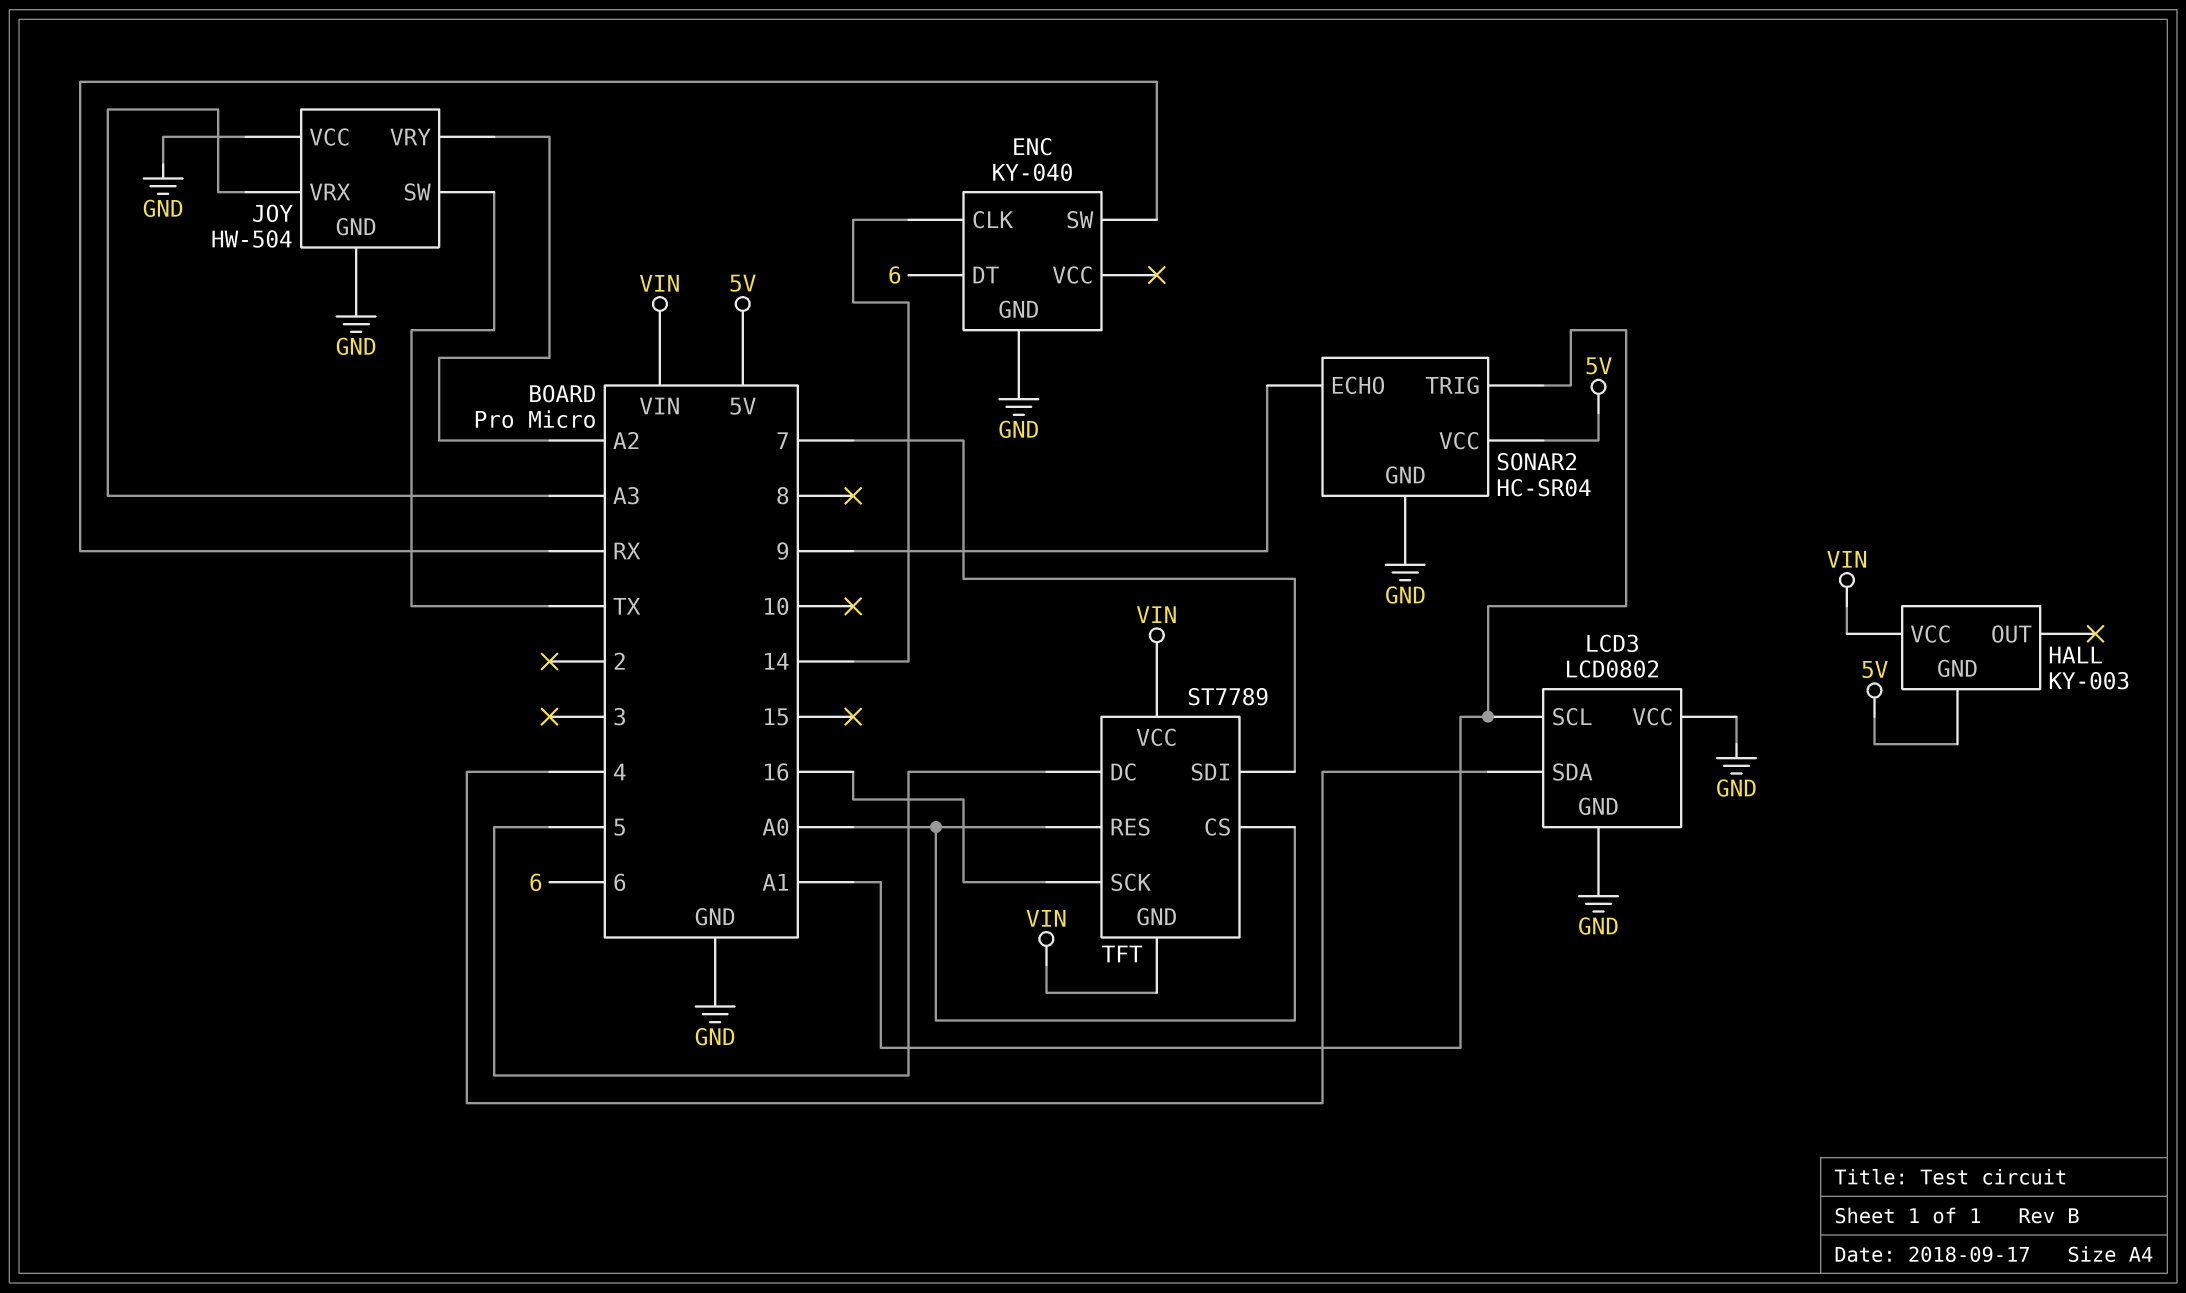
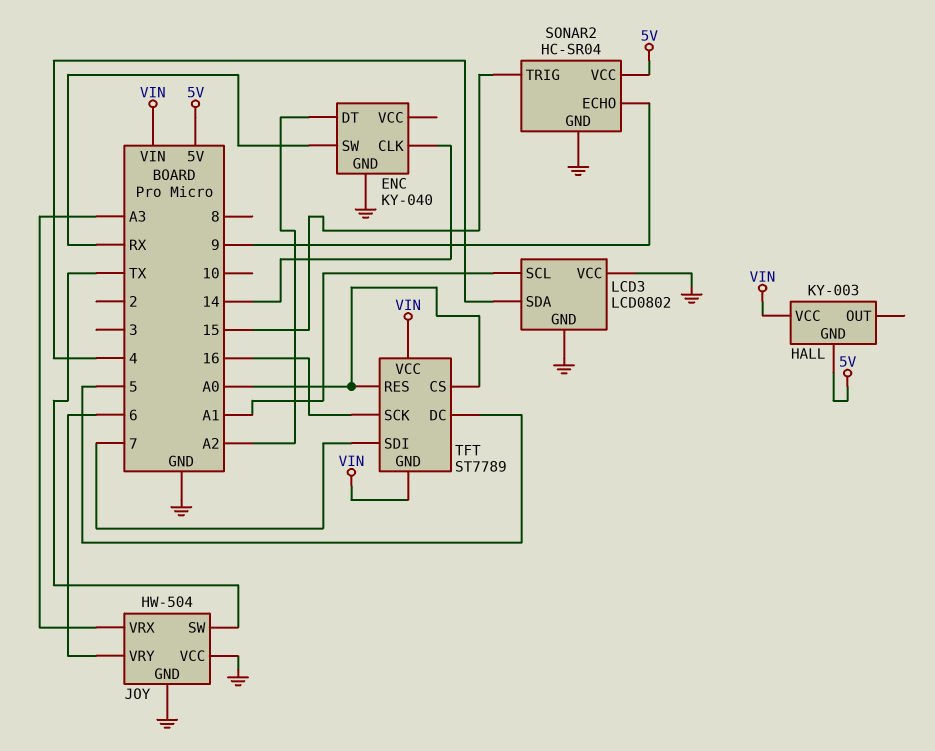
ENC pin DT: 6 -> A2
JOY pin VRY: A2 -> 6
SONAR2 pin TRIG: A1 -> 15

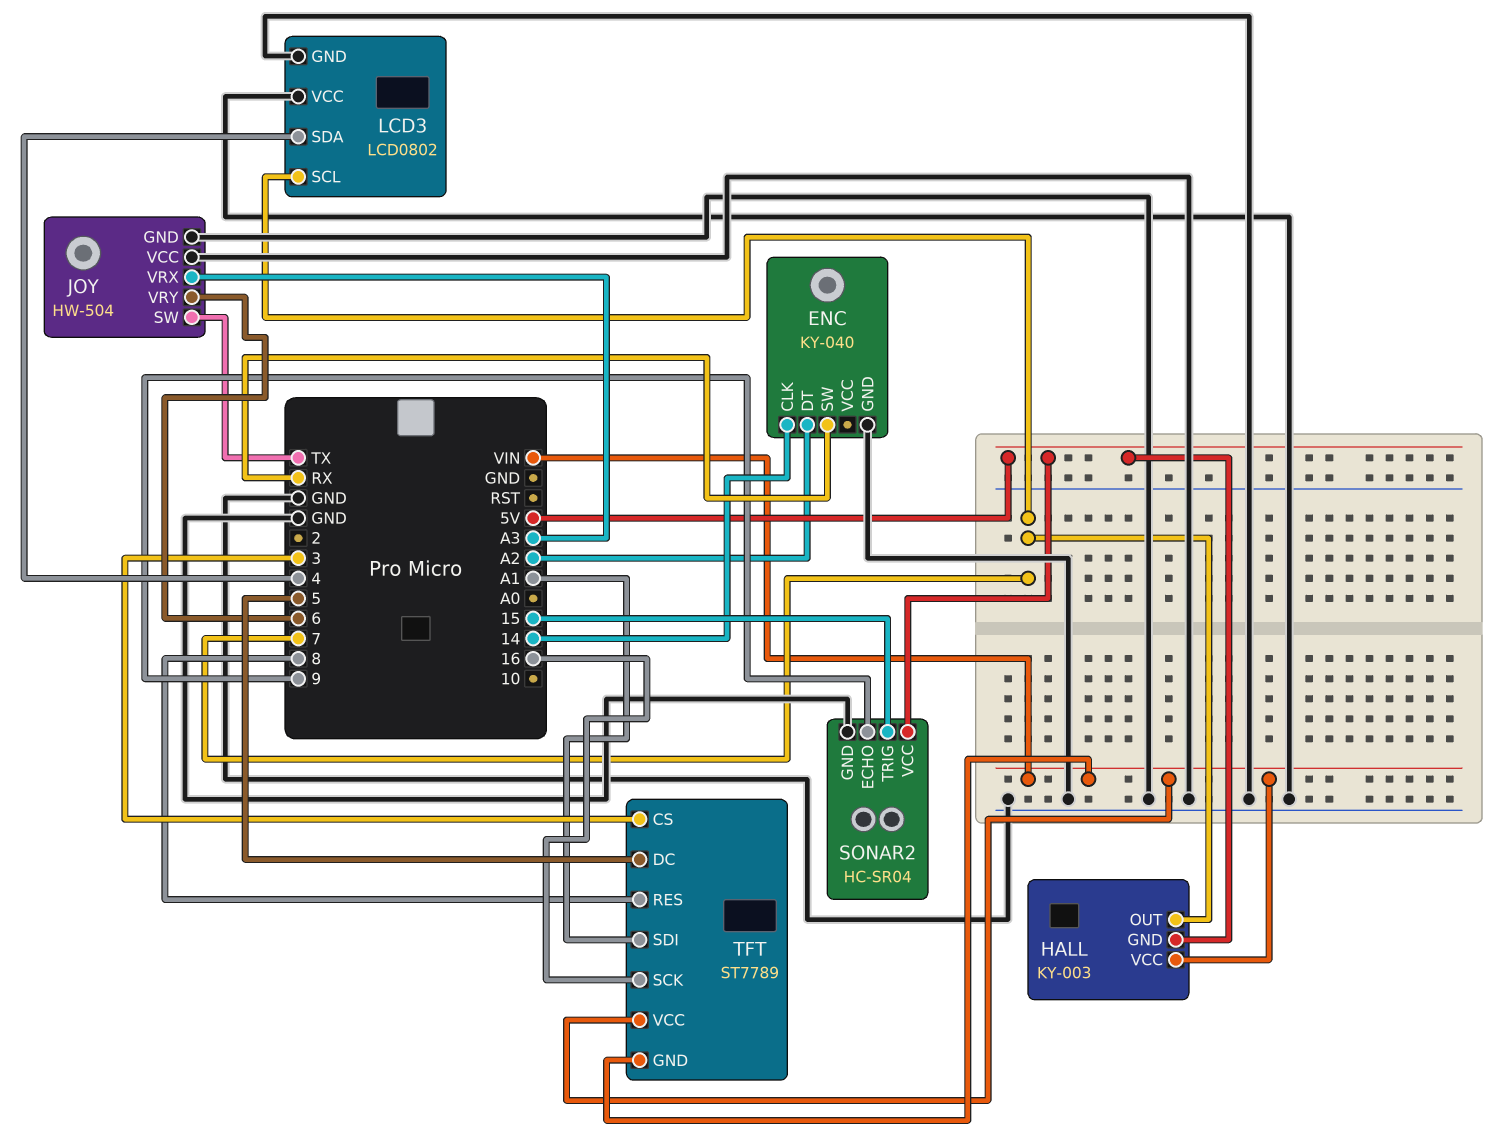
HALL pin OUT: none -> 7
LCD3 pin SCL: A1 -> 7
TFT pin CS: A0 -> 3
TFT pin RES: A0 -> 8
TFT pin SDI: 7 -> A1

